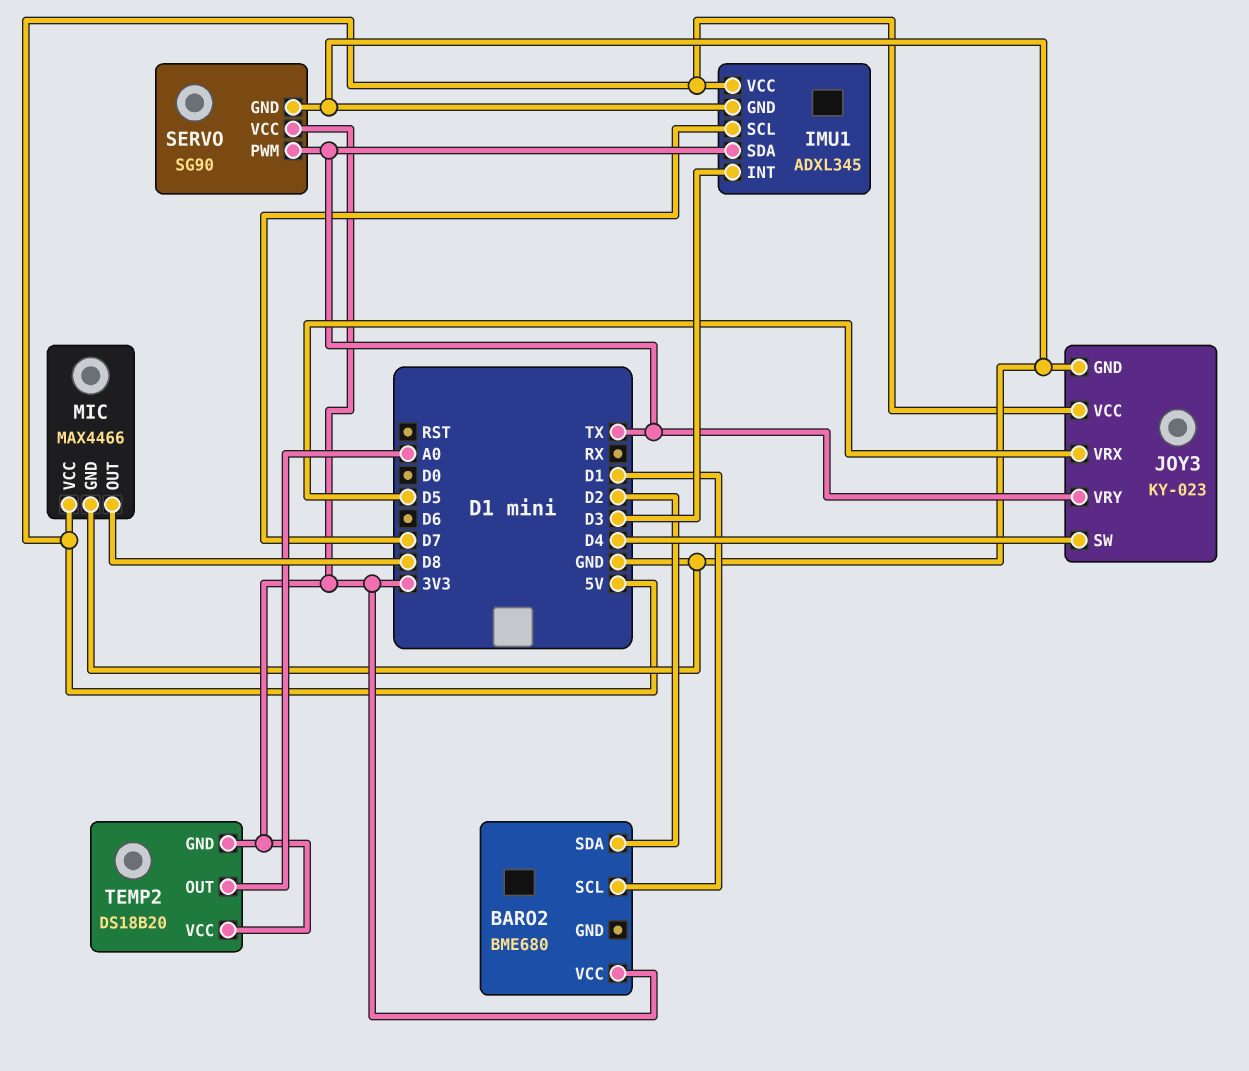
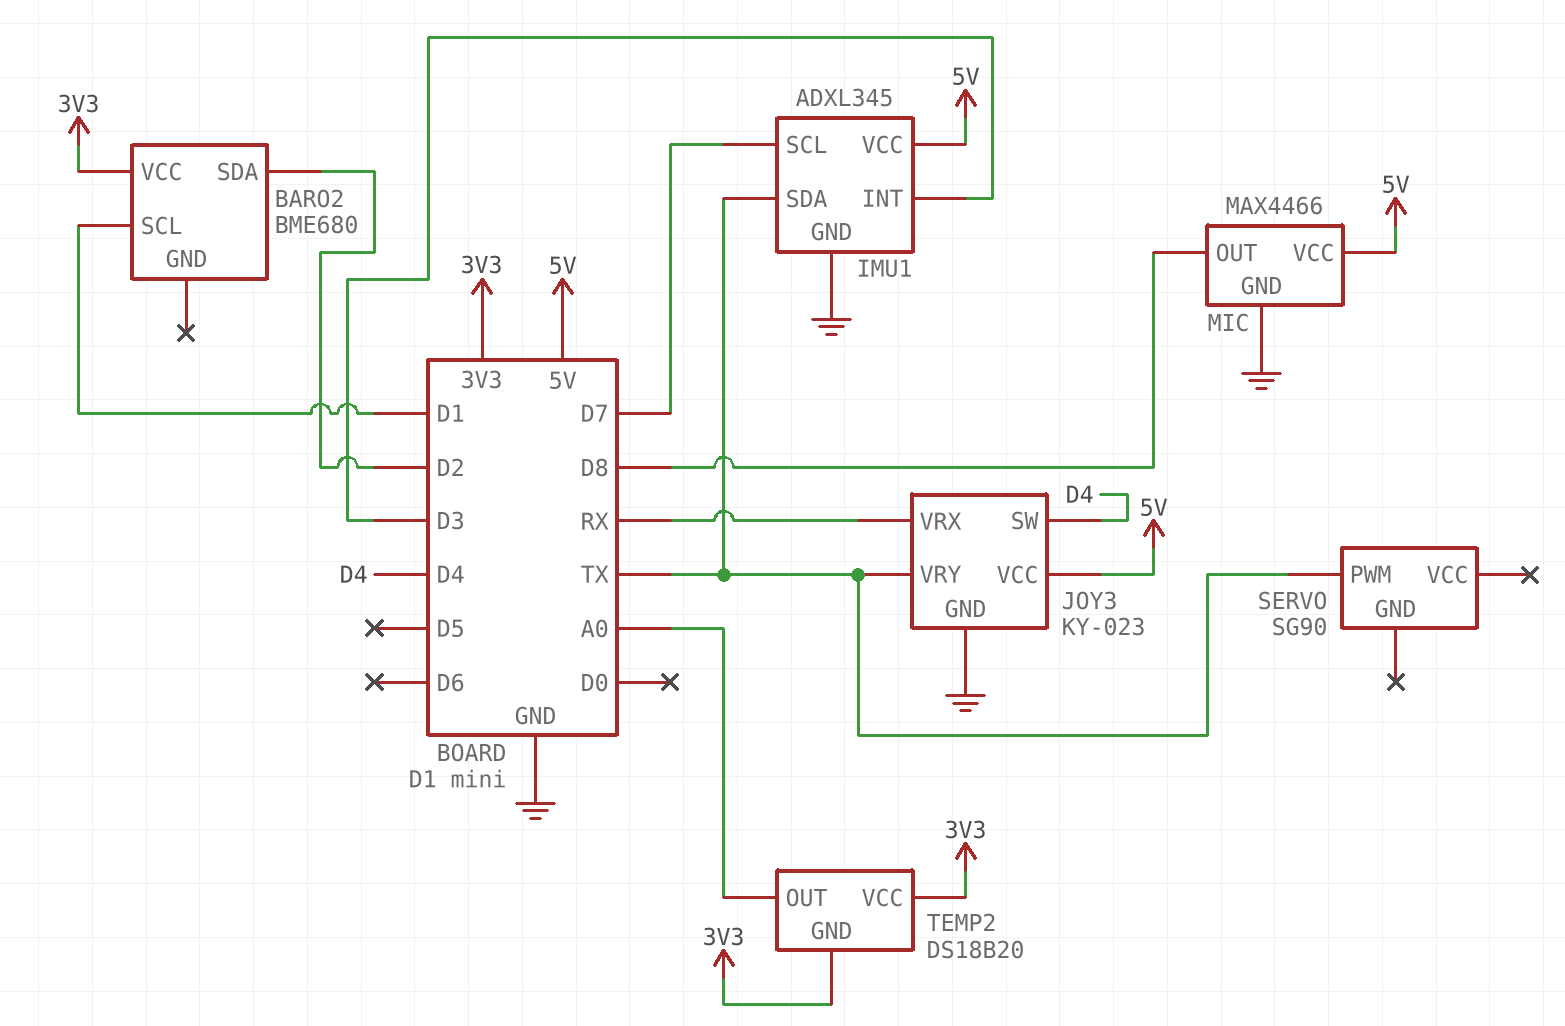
JOY3 pin VRX: D5 -> RX
SERVO pin GND: GND -> none
SERVO pin VCC: 3V3 -> none

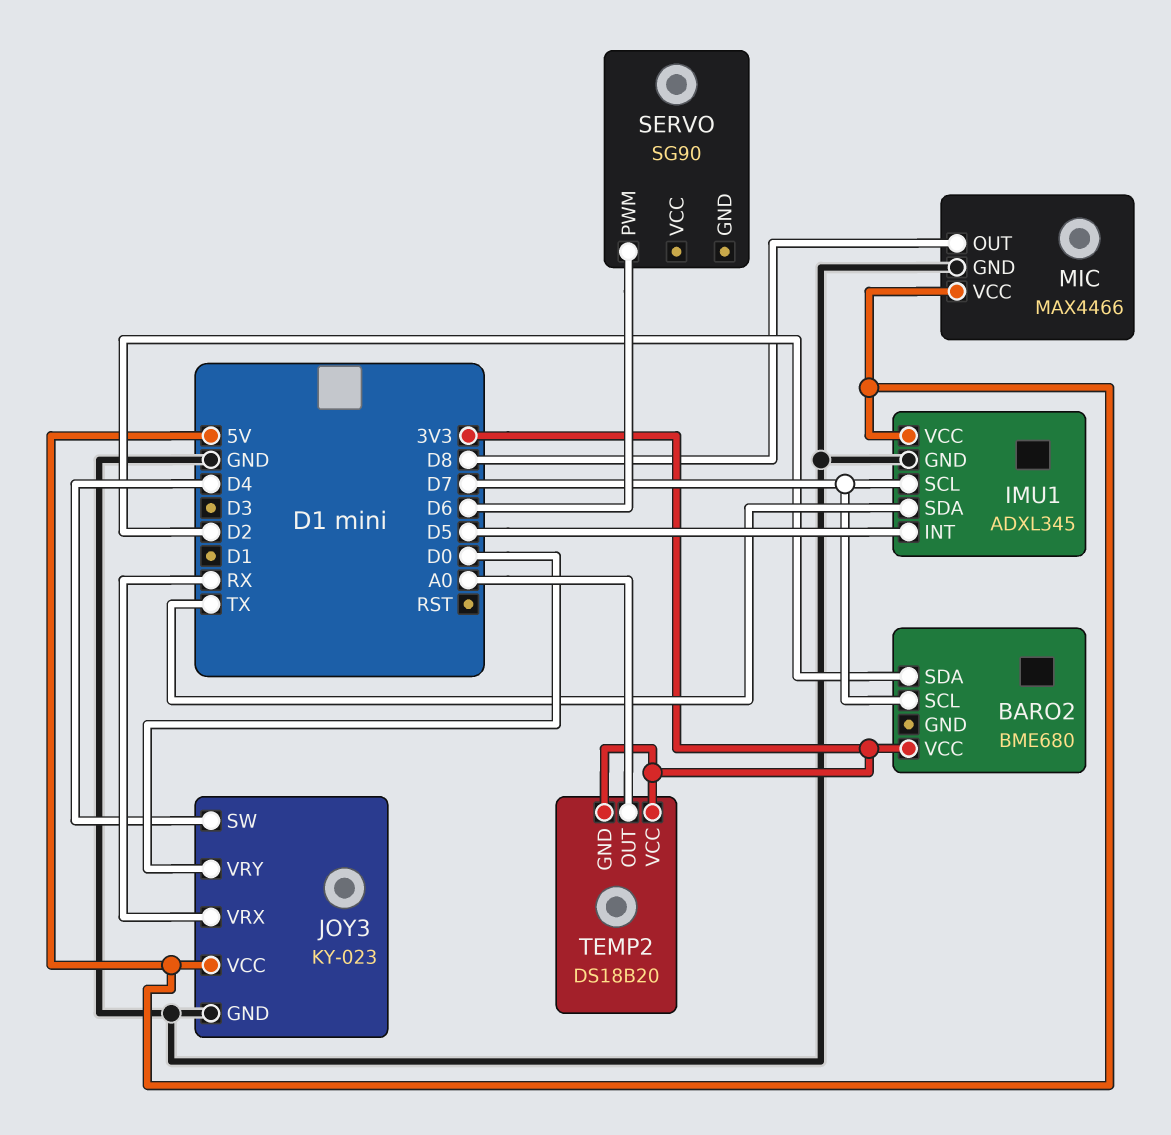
BARO2 pin SCL: D1 -> D7
IMU1 pin INT: D3 -> D5
JOY3 pin VRY: TX -> D0
SERVO pin PWM: TX -> D6

